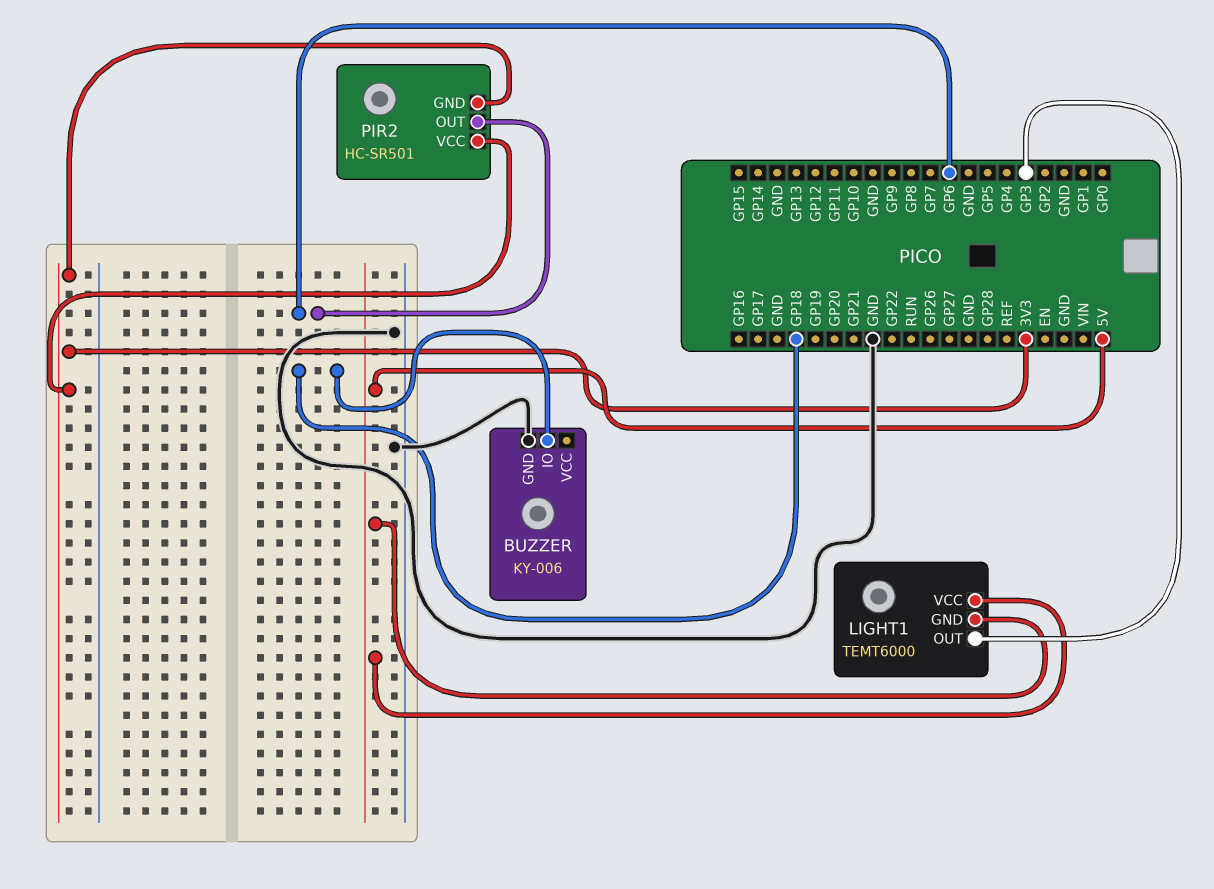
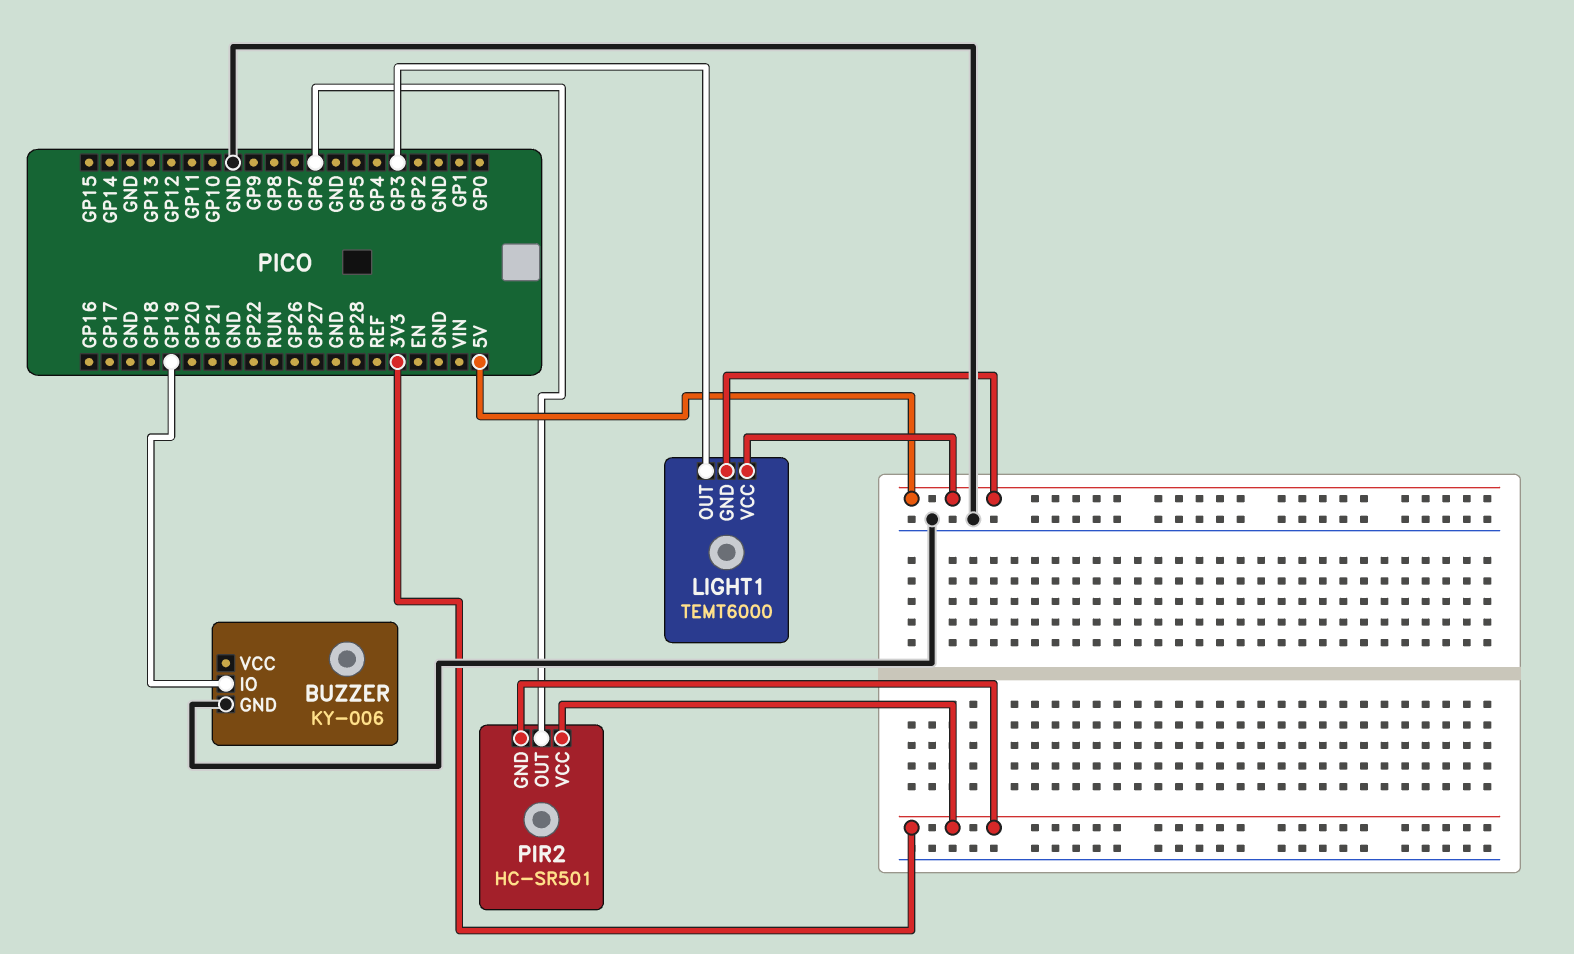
BUZZER pin IO: GP18 -> GP19

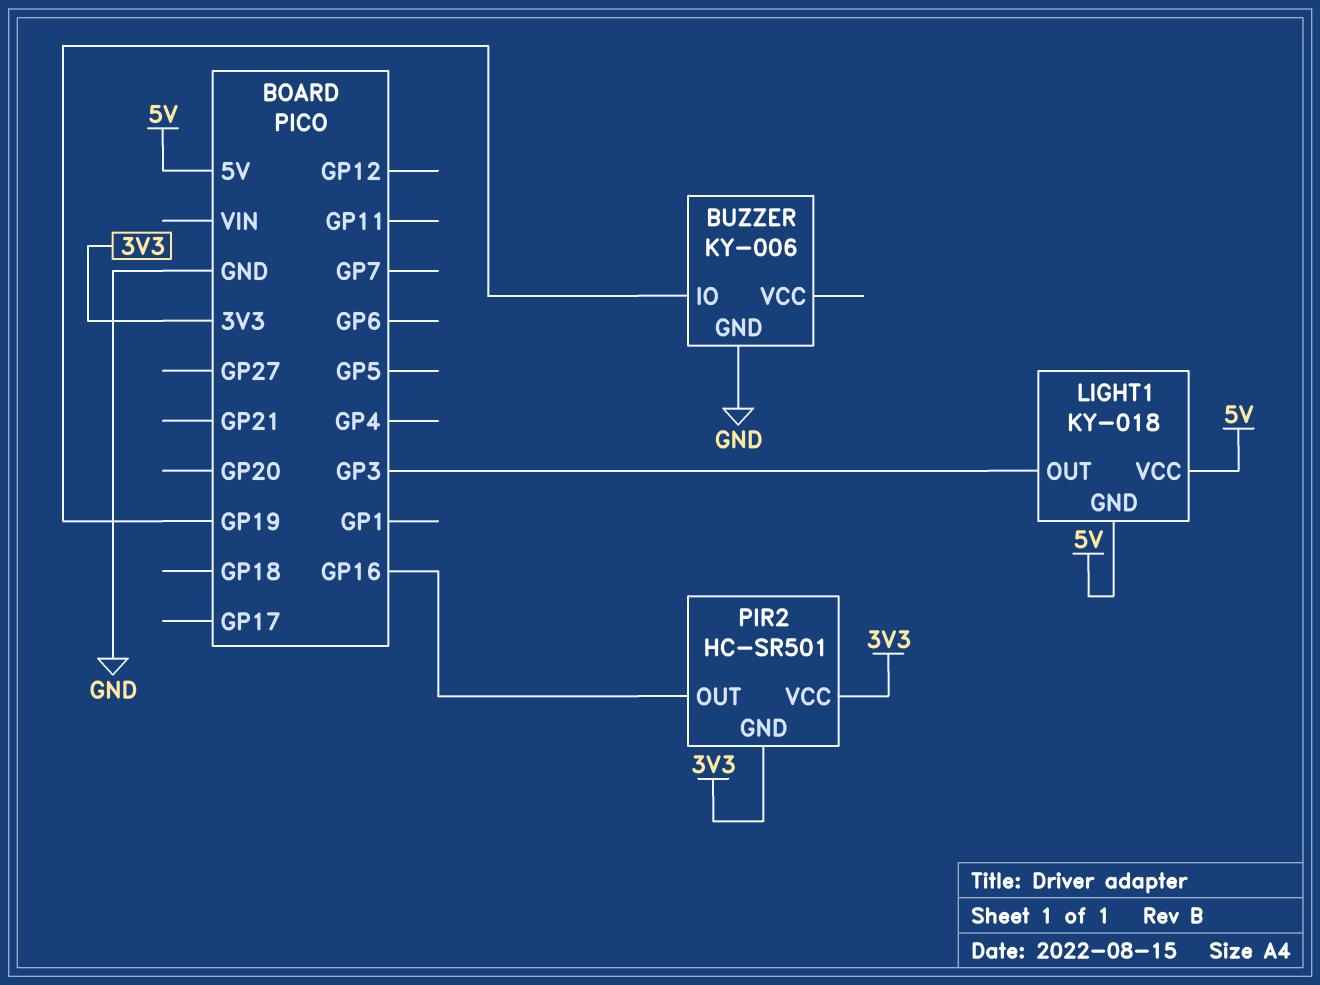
LIGHT1: TEMT6000 -> KY-018
PIR2 pin OUT: GP6 -> GP16

